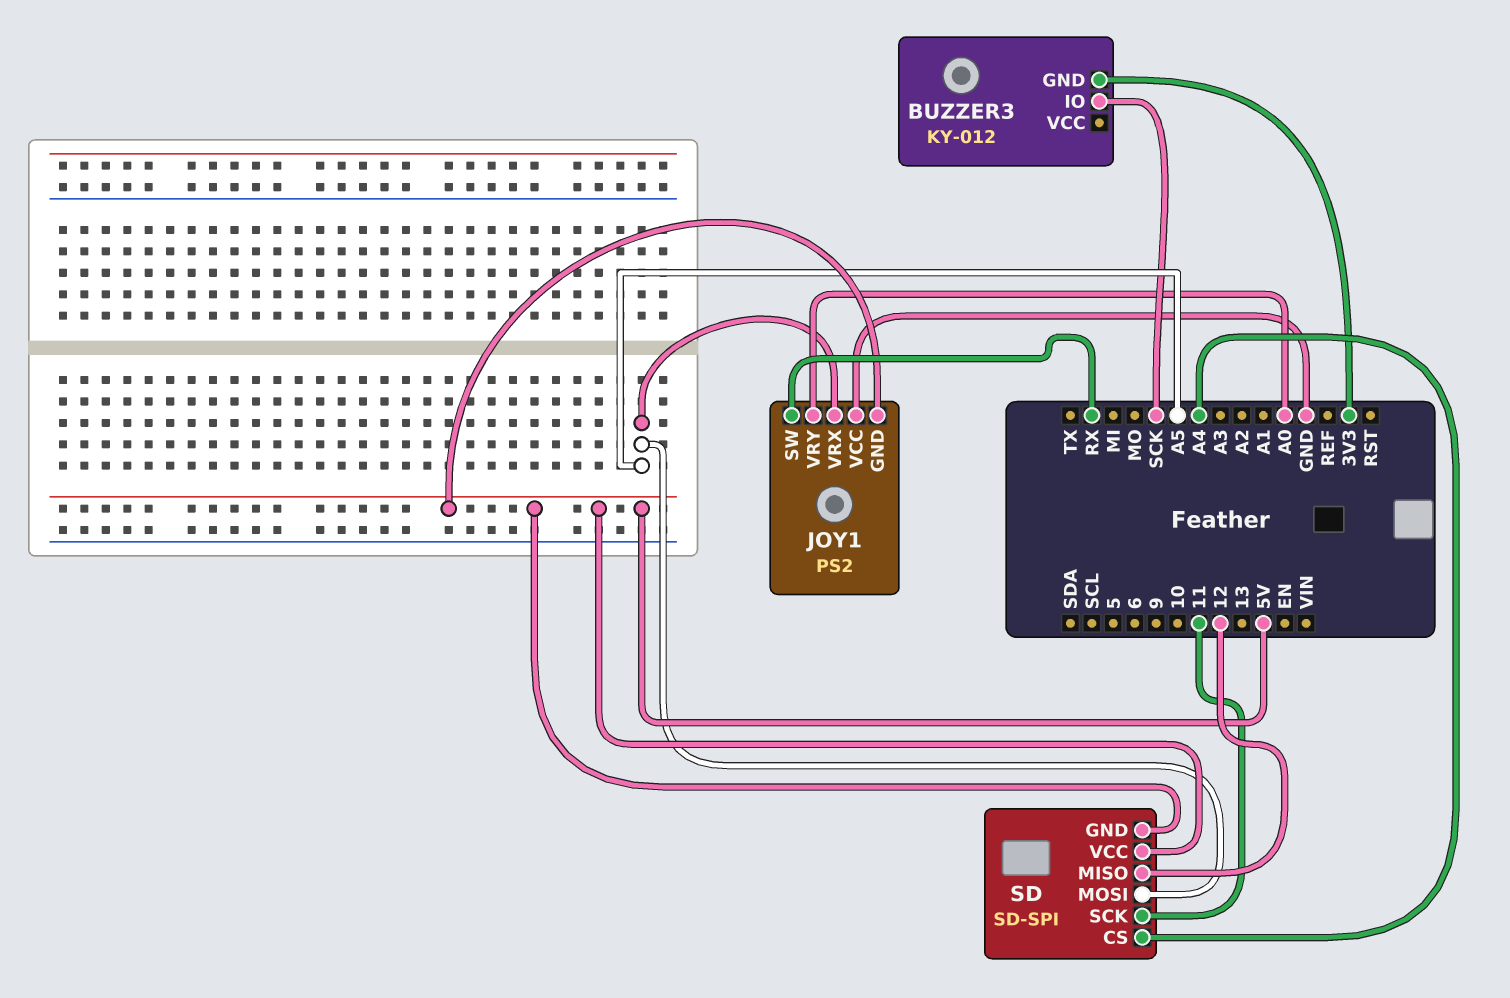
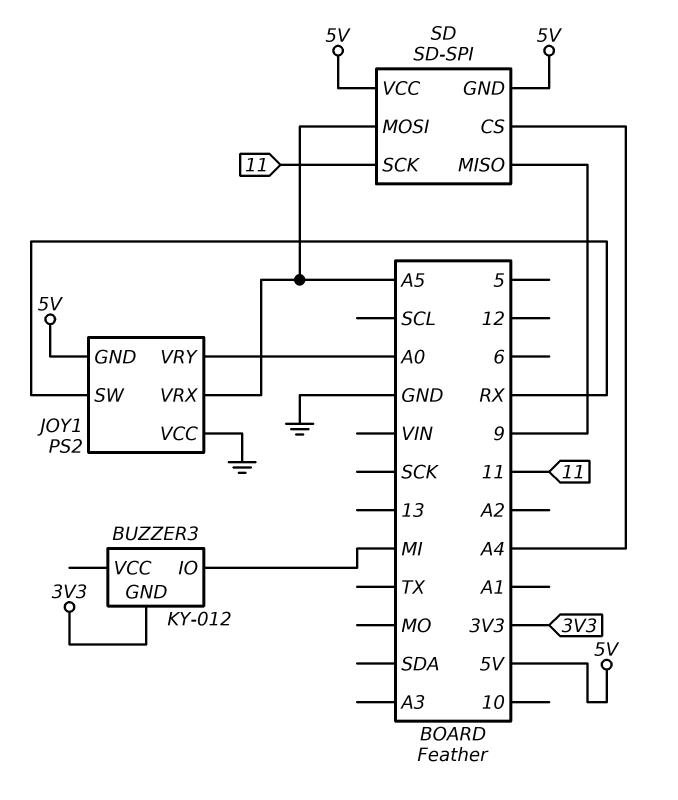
BUZZER3 pin IO: SCK -> MI
SD pin MISO: 12 -> 9

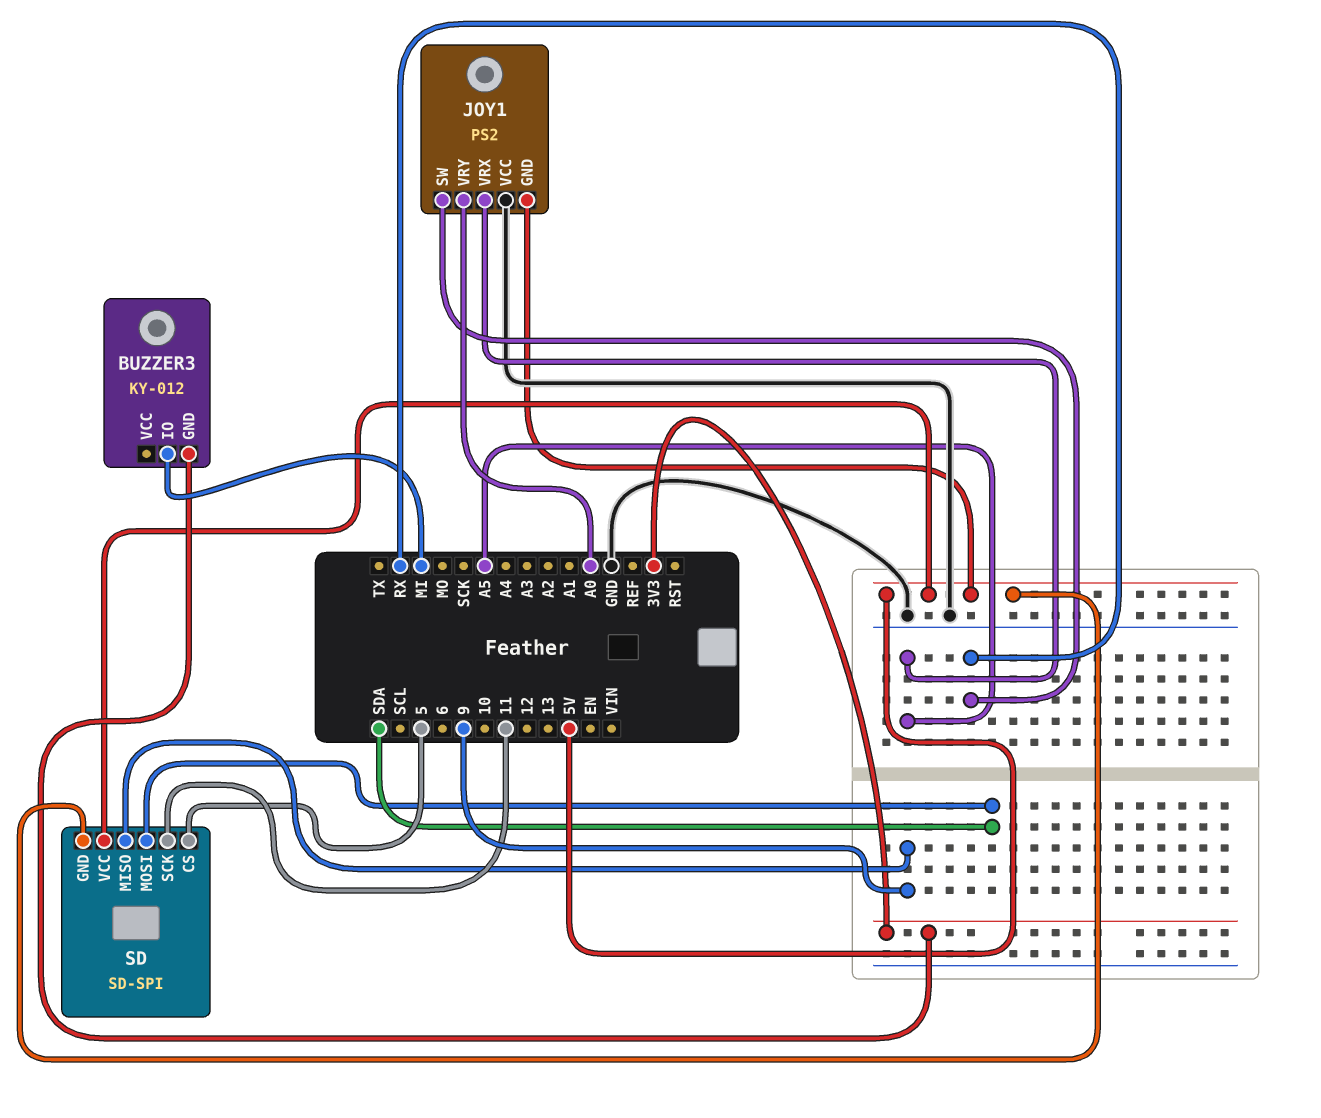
SD pin CS: A4 -> 5
SD pin MOSI: A5 -> SDA

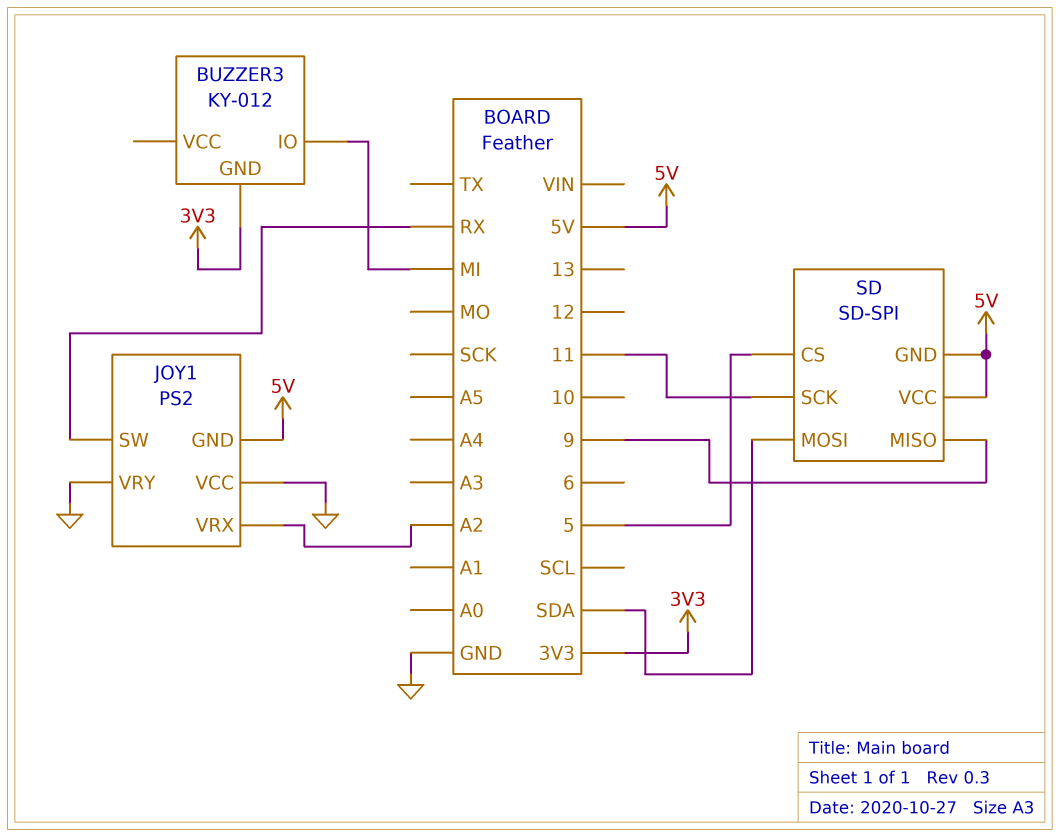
JOY1 pin VRX: A5 -> A2
JOY1 pin VRY: A0 -> GND

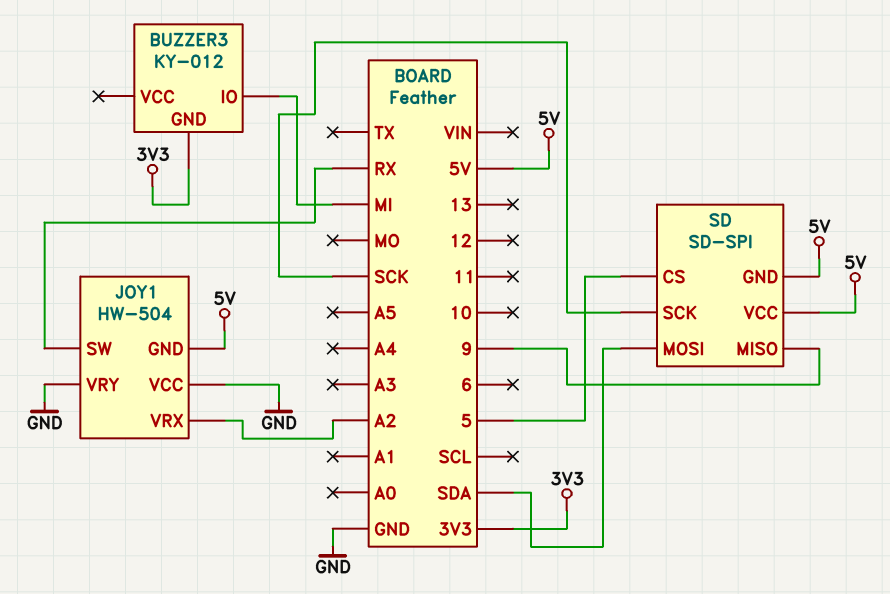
JOY1: PS2 -> HW-504
SD pin SCK: 11 -> SCK

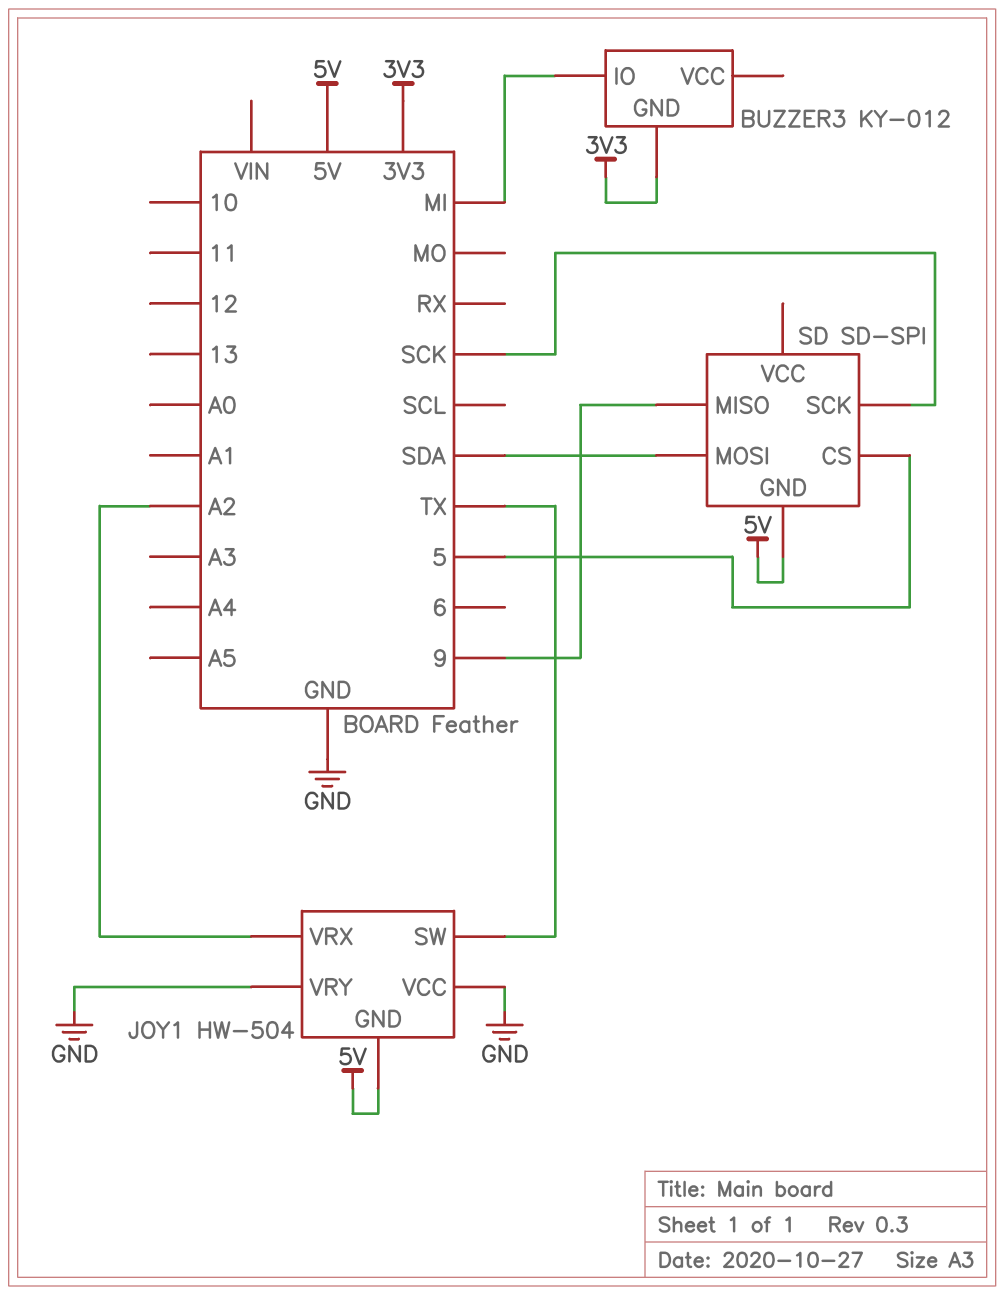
JOY1 pin SW: RX -> TX
SD pin VCC: 5V -> none

